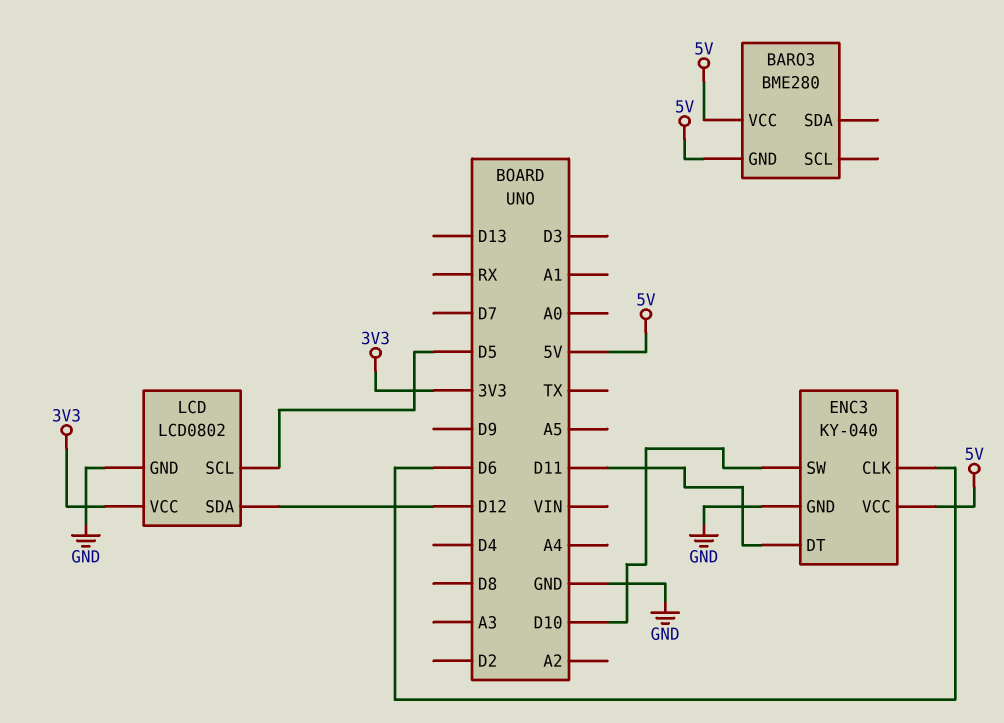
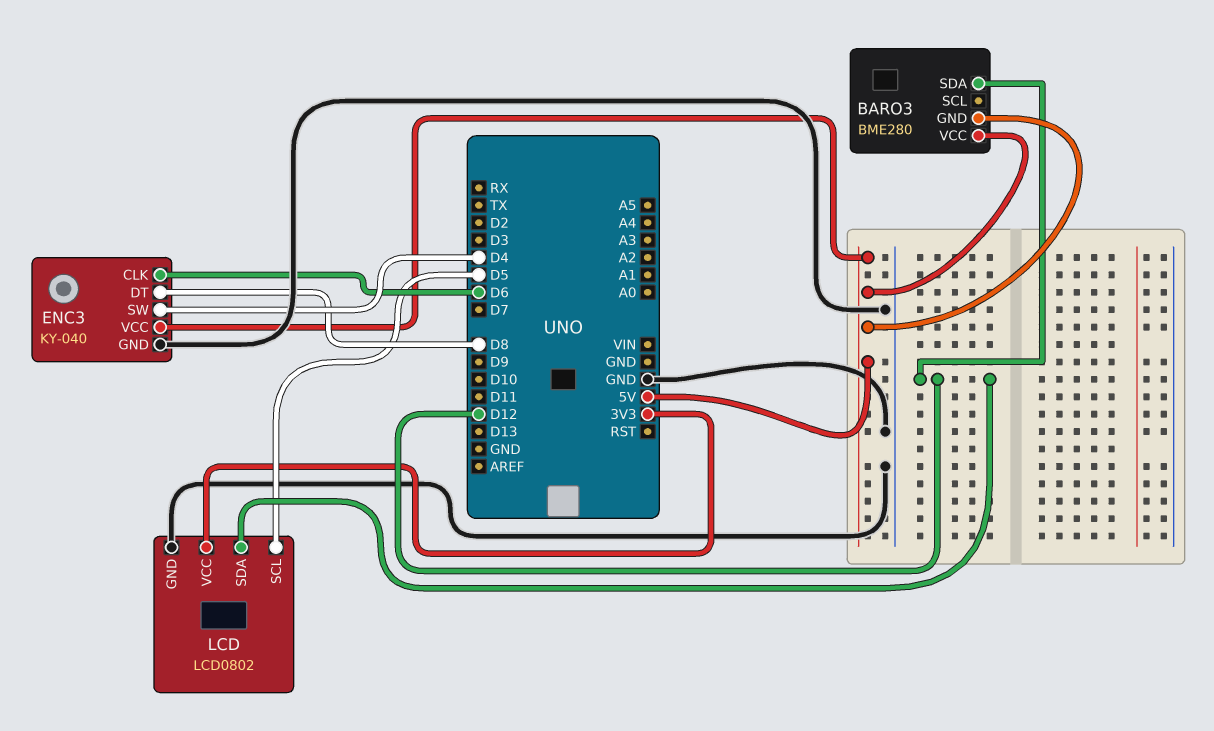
BARO3 pin SDA: none -> D12
ENC3 pin DT: D11 -> D8
ENC3 pin SW: D10 -> D4

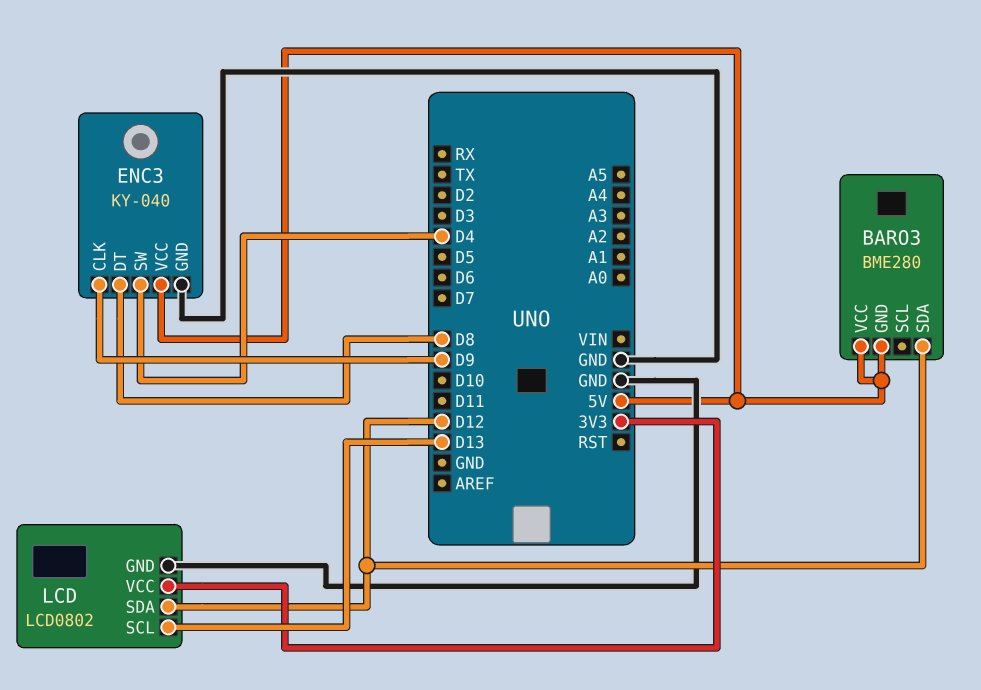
ENC3 pin CLK: D6 -> D9
LCD pin SCL: D5 -> D13

